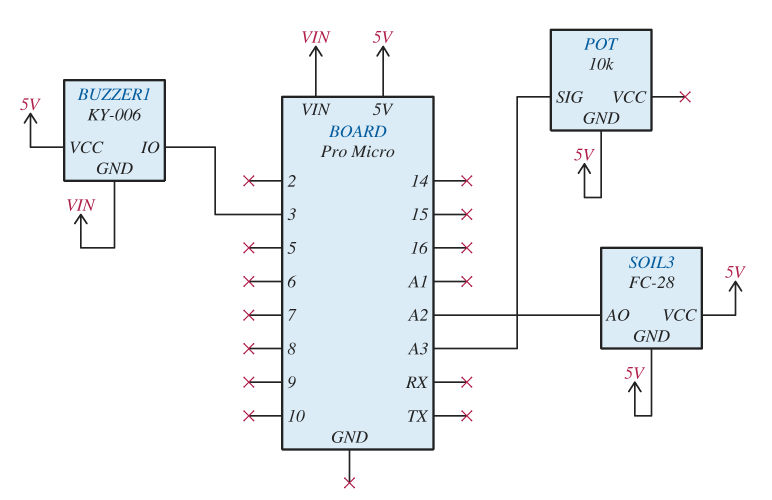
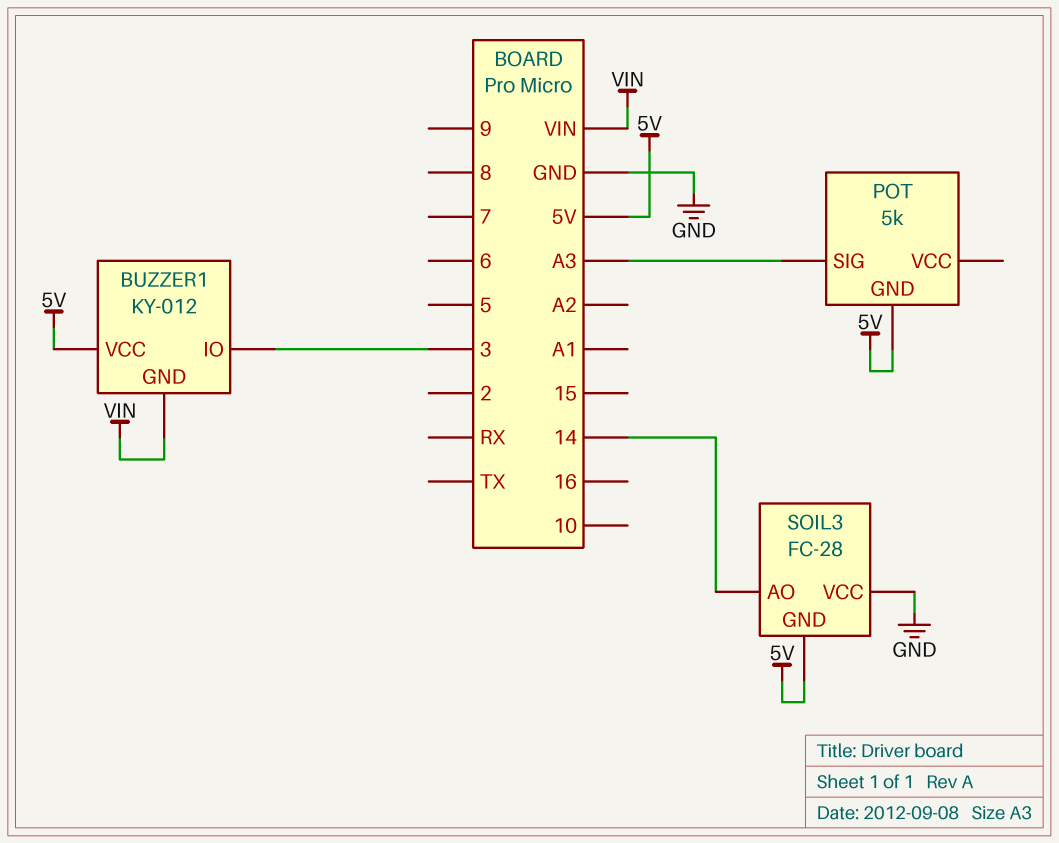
BUZZER1: KY-006 -> KY-012
POT: 10k -> 5k
SOIL3 pin AO: A2 -> 14
SOIL3 pin VCC: 5V -> GND

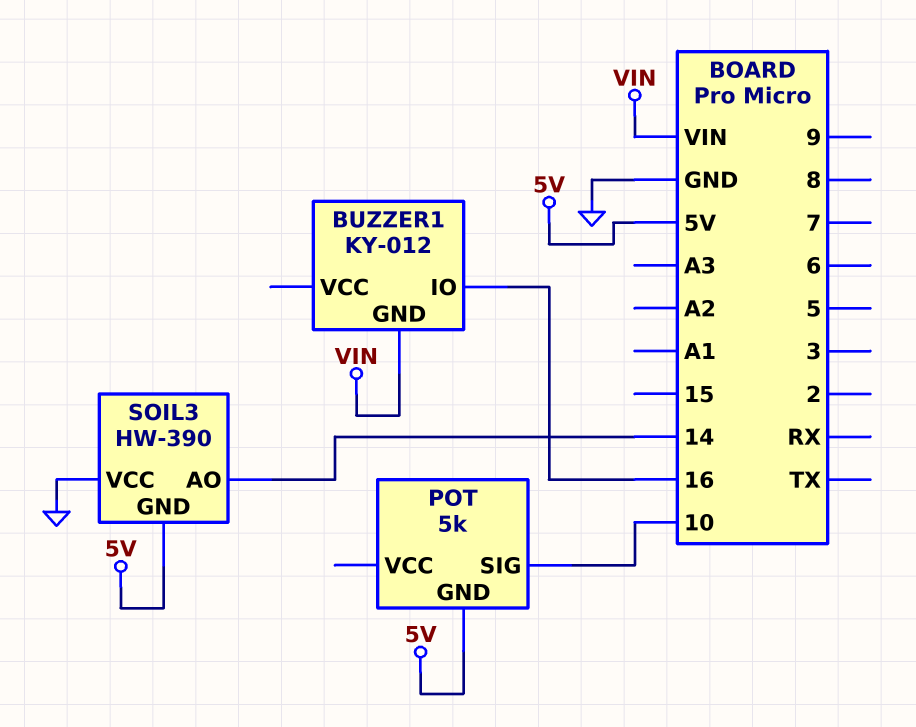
BUZZER1 pin IO: 3 -> 16
BUZZER1 pin VCC: 5V -> none
POT pin SIG: A3 -> 10
SOIL3: FC-28 -> HW-390

